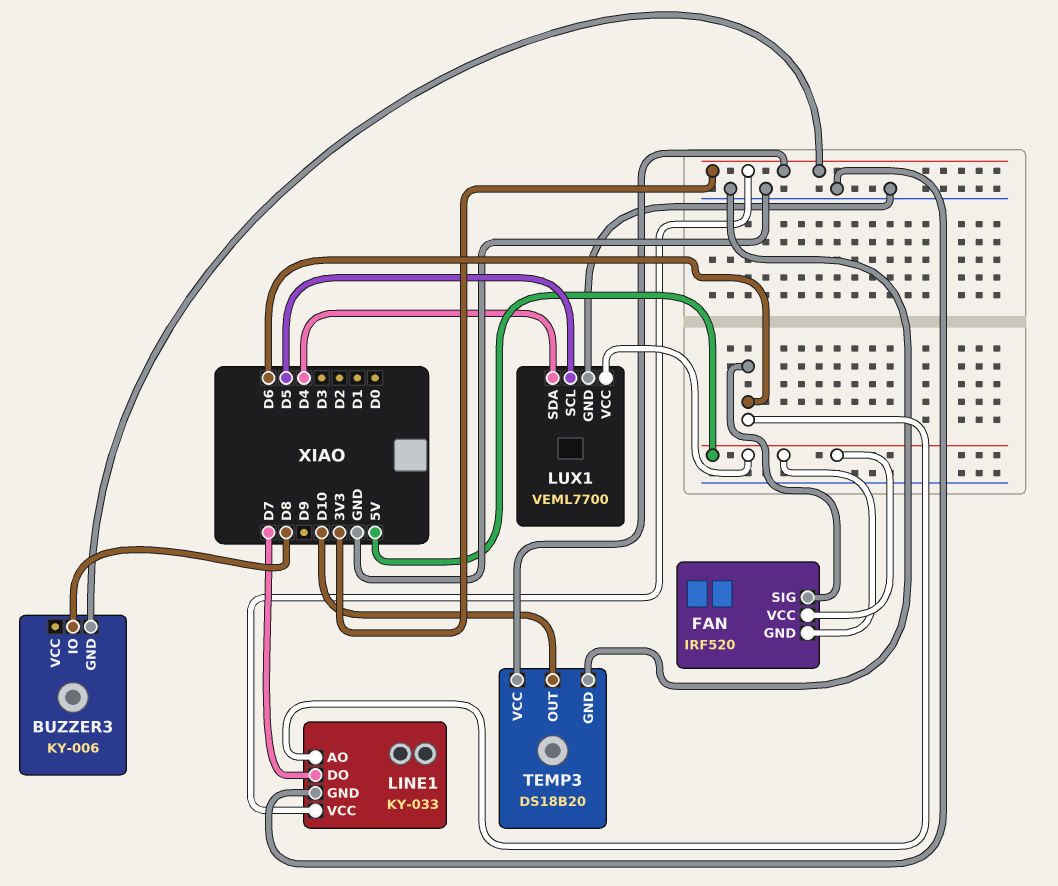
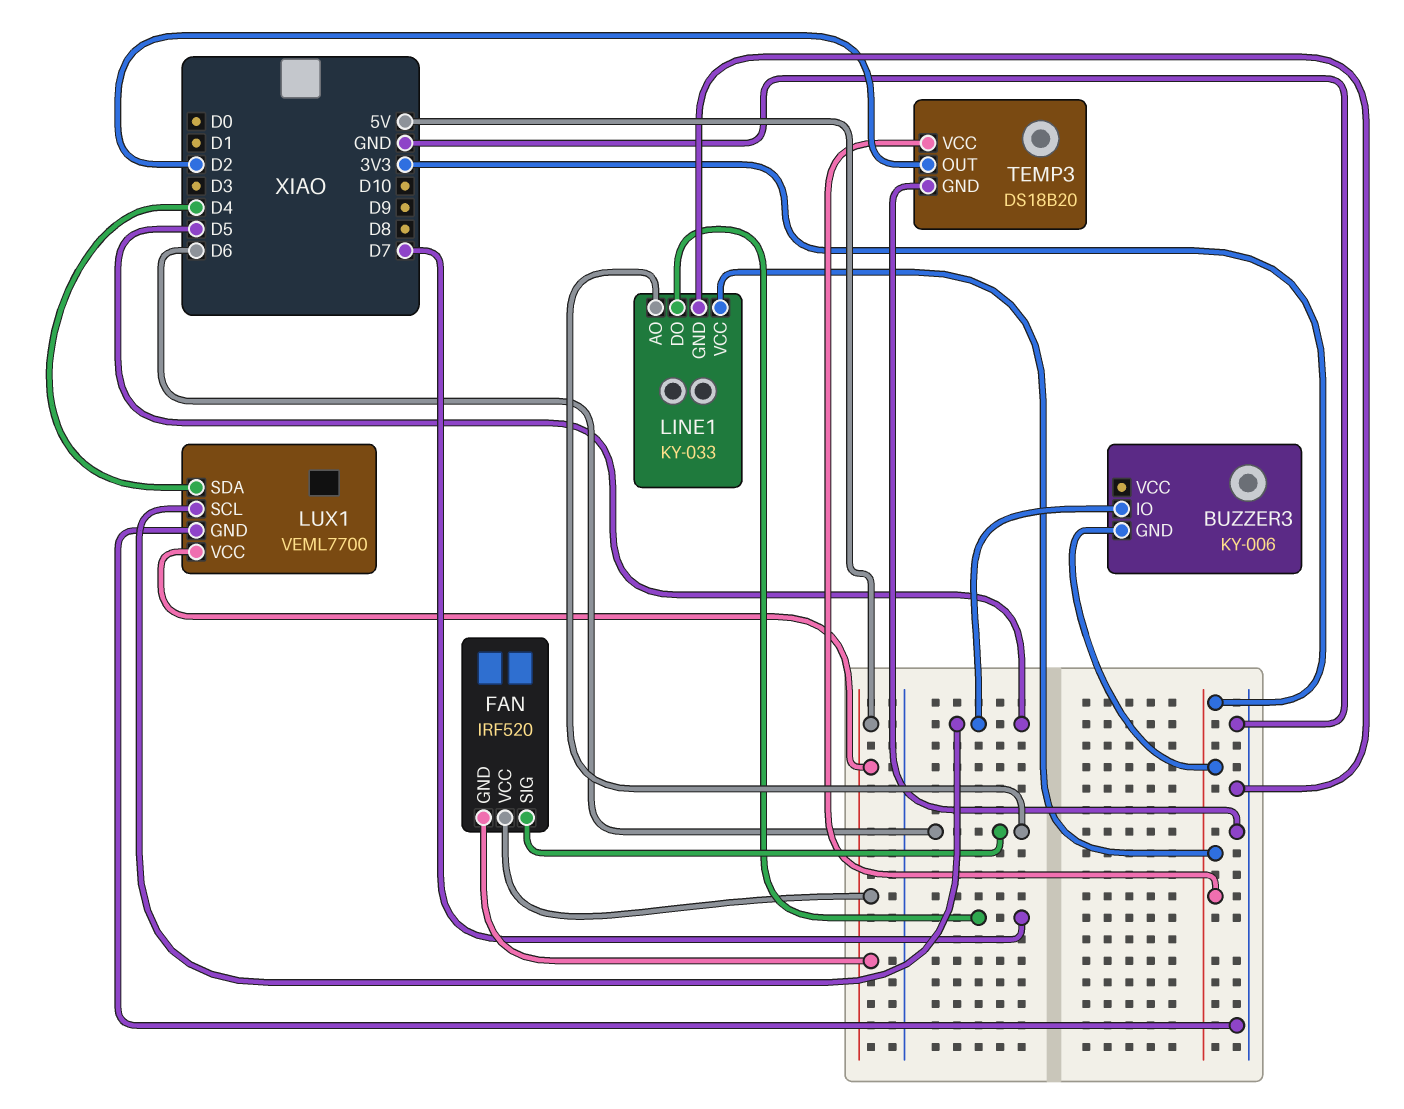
BUZZER3 pin IO: D8 -> D5
TEMP3 pin OUT: D10 -> D2

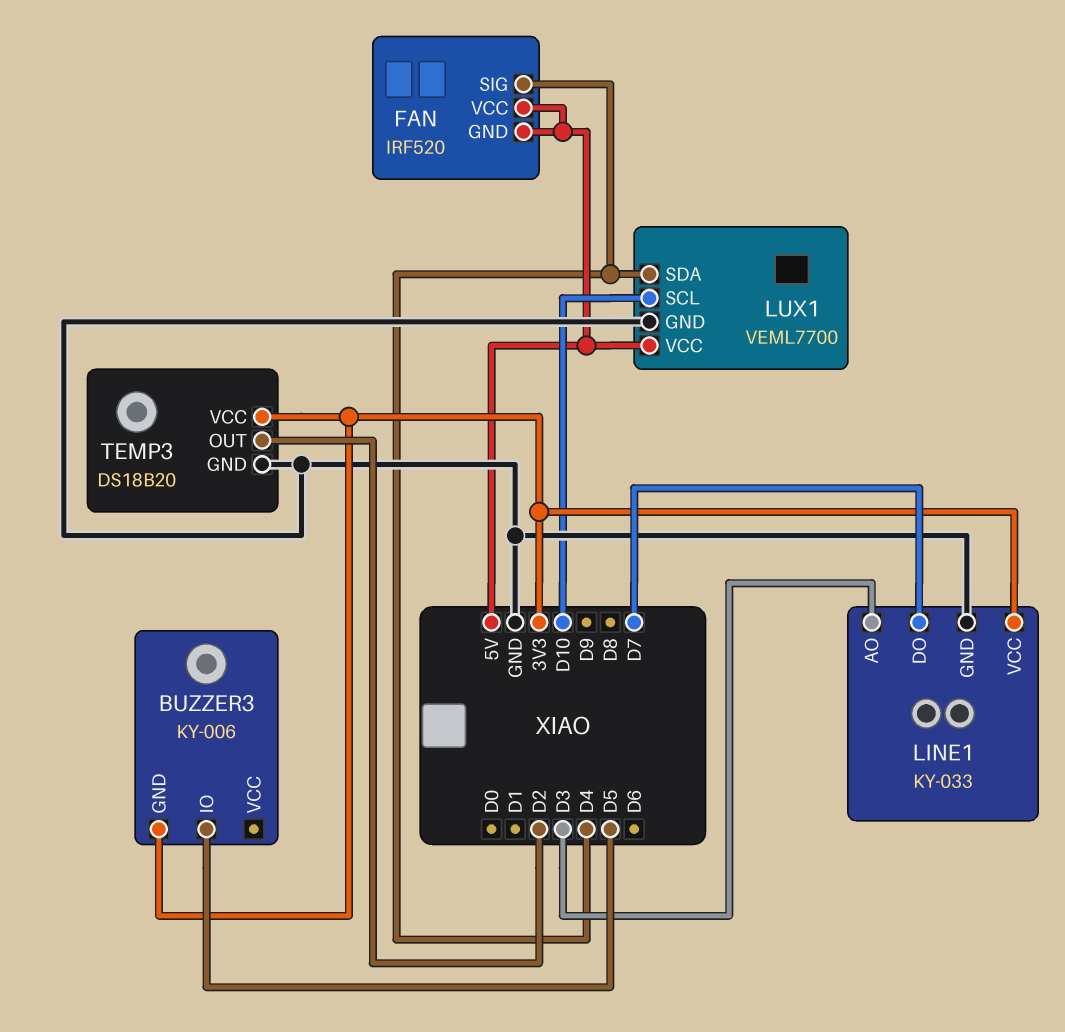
FAN pin SIG: D6 -> D4
LINE1 pin AO: D6 -> D3
LUX1 pin SCL: D5 -> D10

